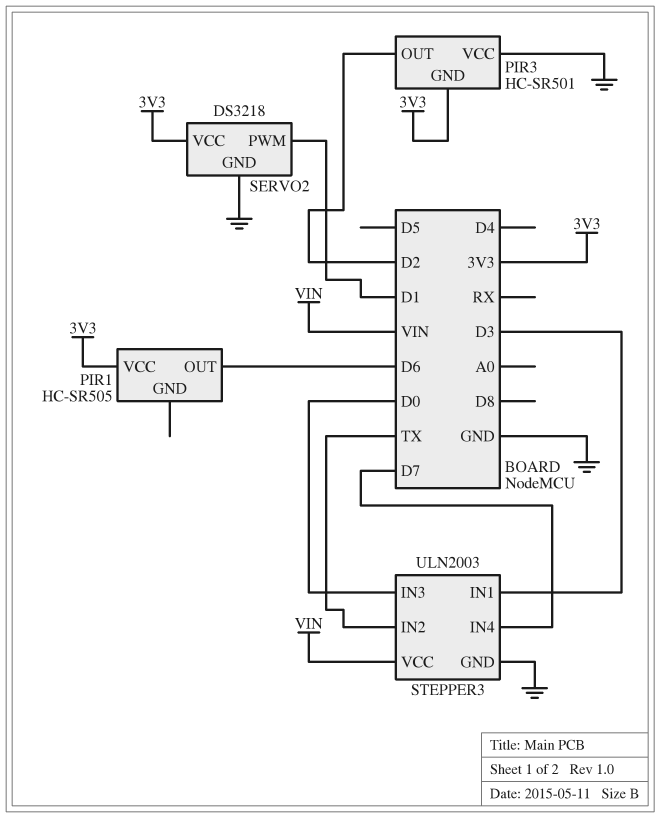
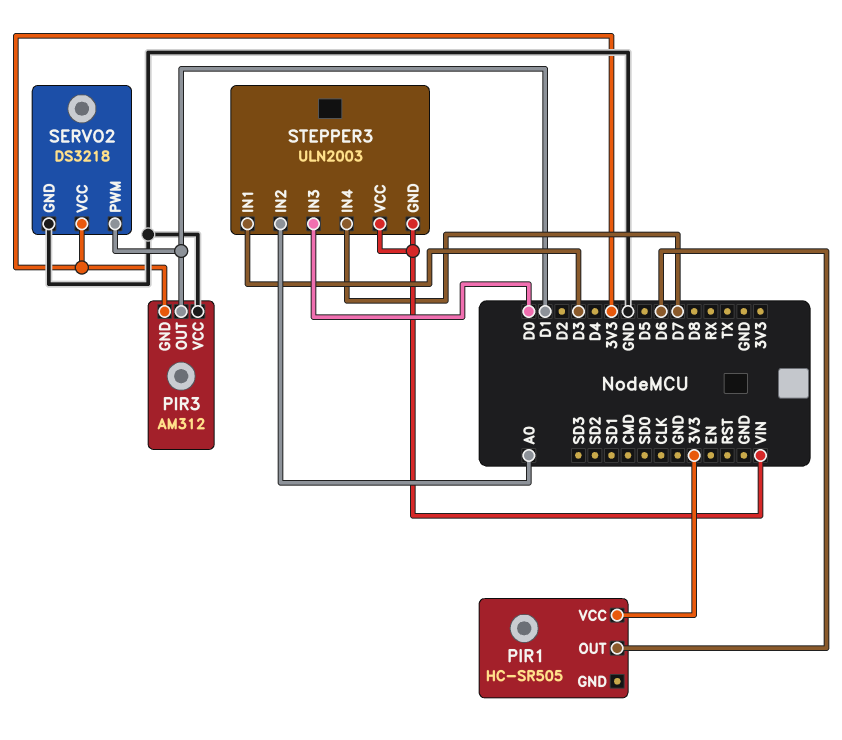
PIR3: HC-SR501 -> AM312
PIR3 pin OUT: D2 -> D1
STEPPER3 pin GND: GND -> VIN
STEPPER3 pin IN2: TX -> A0

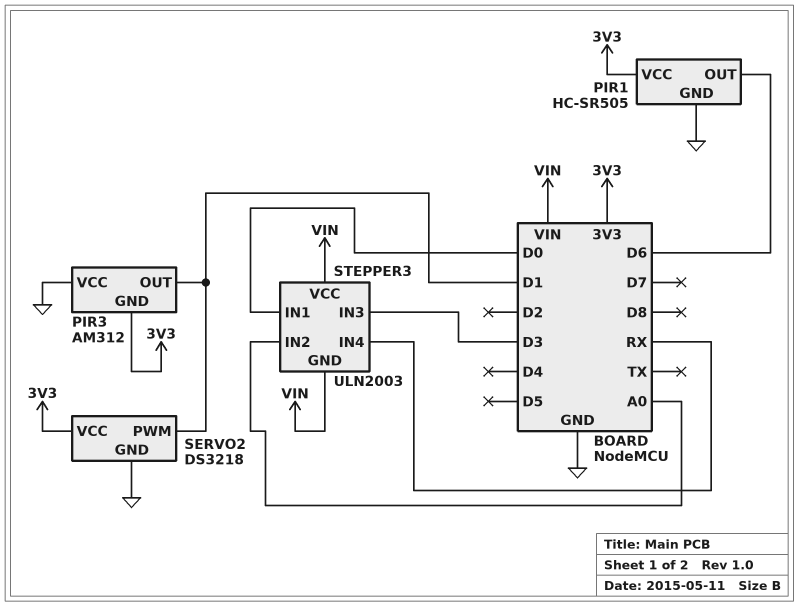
PIR1 pin GND: none -> GND
STEPPER3 pin IN1: D3 -> D0
STEPPER3 pin IN3: D0 -> D3
STEPPER3 pin IN4: D7 -> RX

